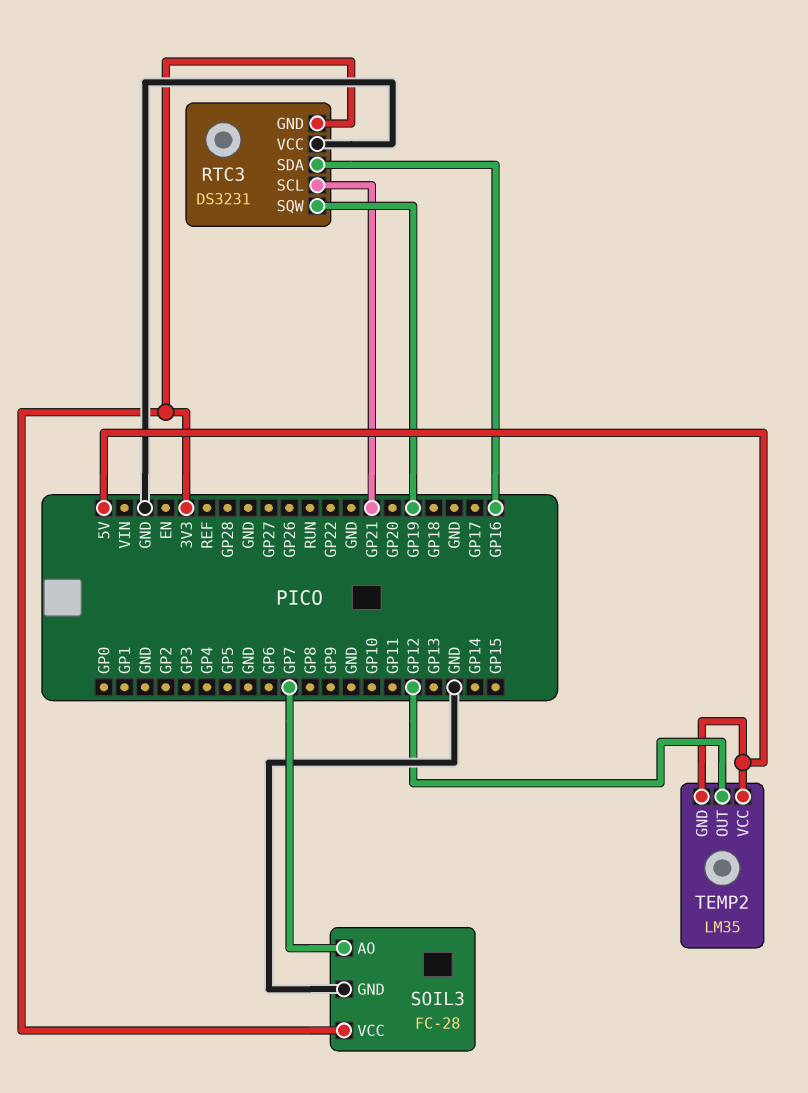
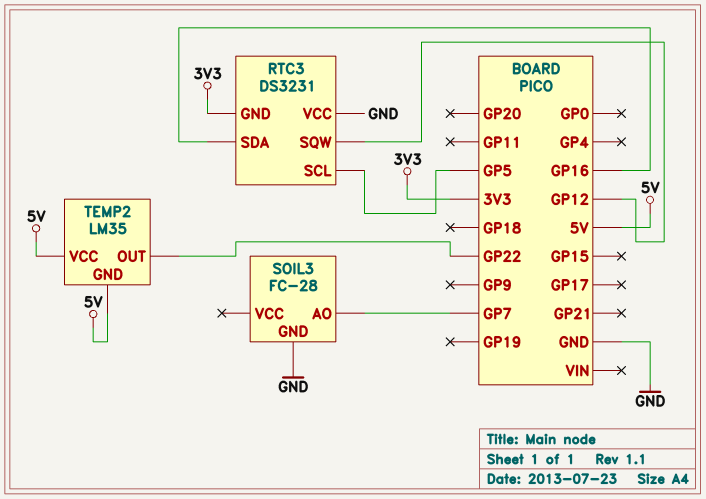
RTC3 pin SCL: GP21 -> GP5
RTC3 pin SQW: GP19 -> GP12
SOIL3 pin VCC: 3V3 -> none
TEMP2 pin OUT: GP12 -> GP22

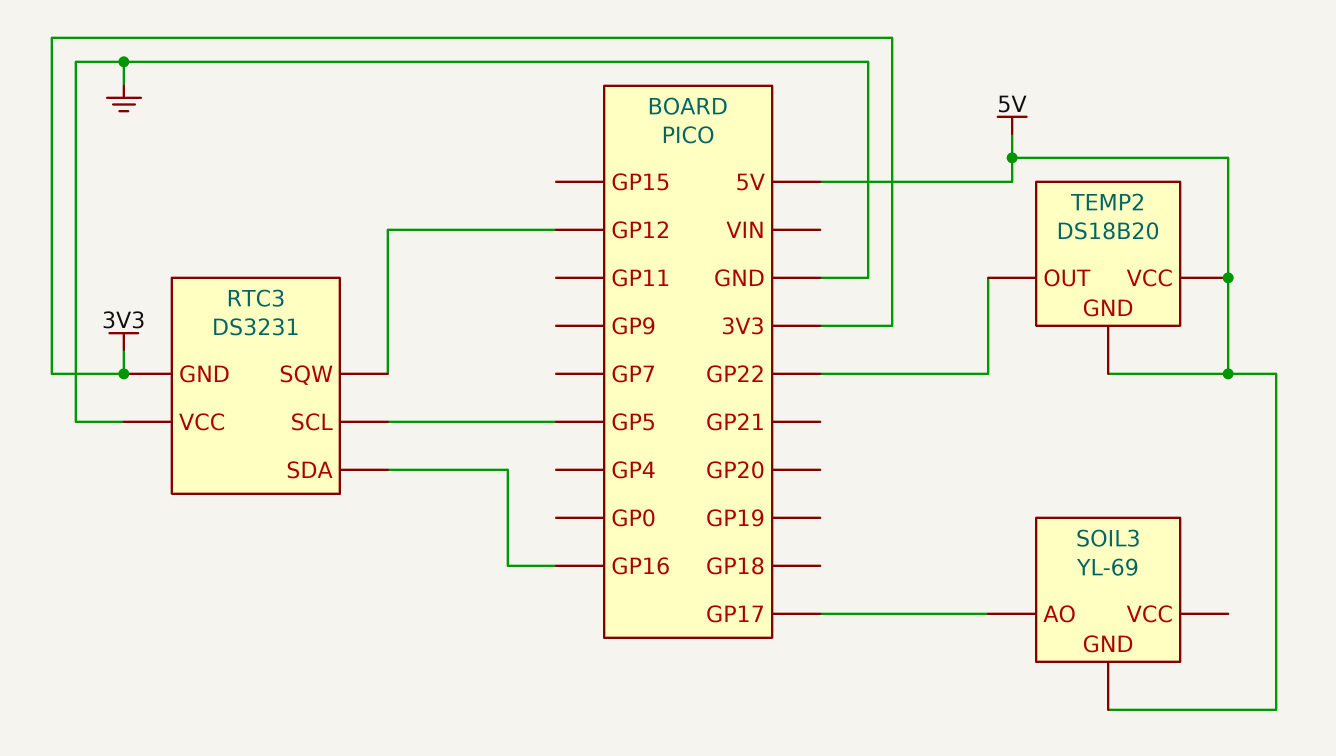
SOIL3: FC-28 -> YL-69
SOIL3 pin AO: GP7 -> GP17
SOIL3 pin GND: GND -> 5V
TEMP2: LM35 -> DS18B20

